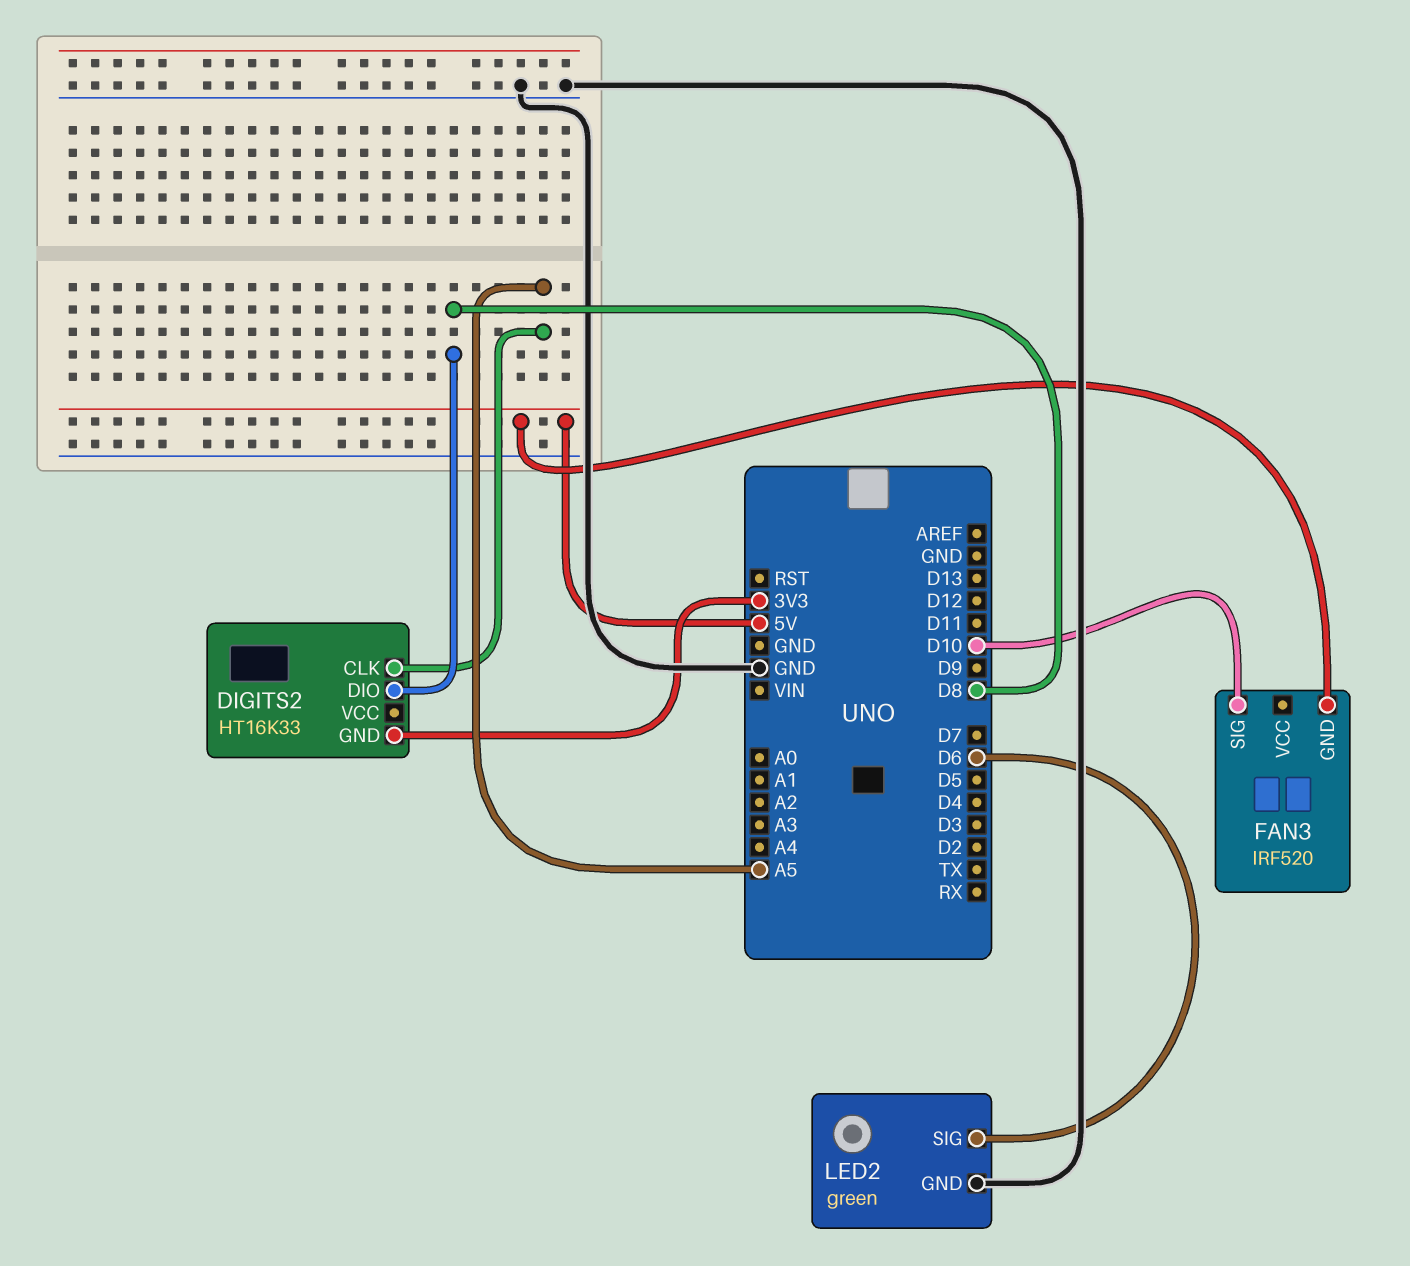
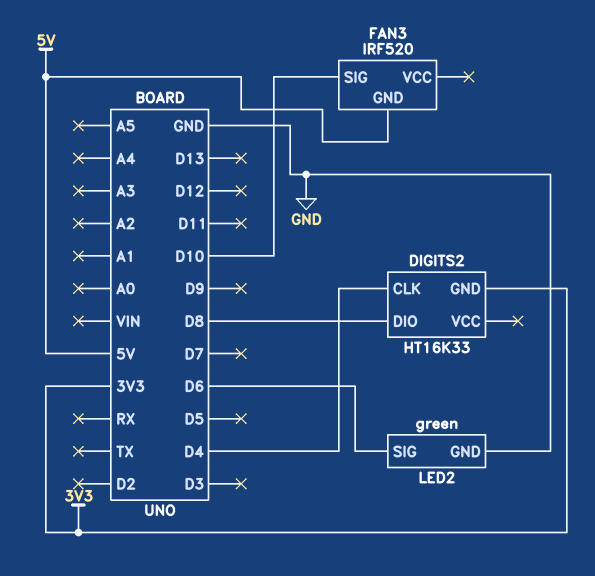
DIGITS2 pin CLK: A5 -> D4

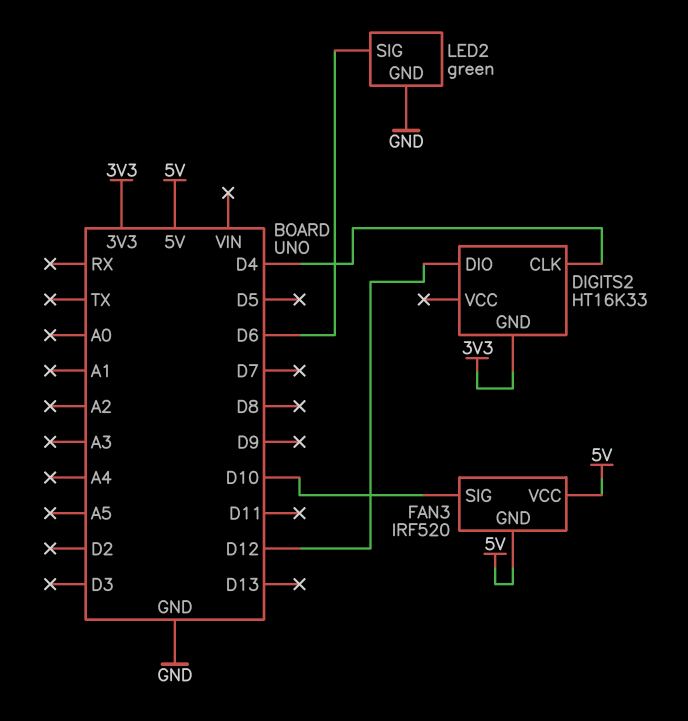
DIGITS2 pin DIO: D8 -> D12
FAN3 pin VCC: none -> 5V

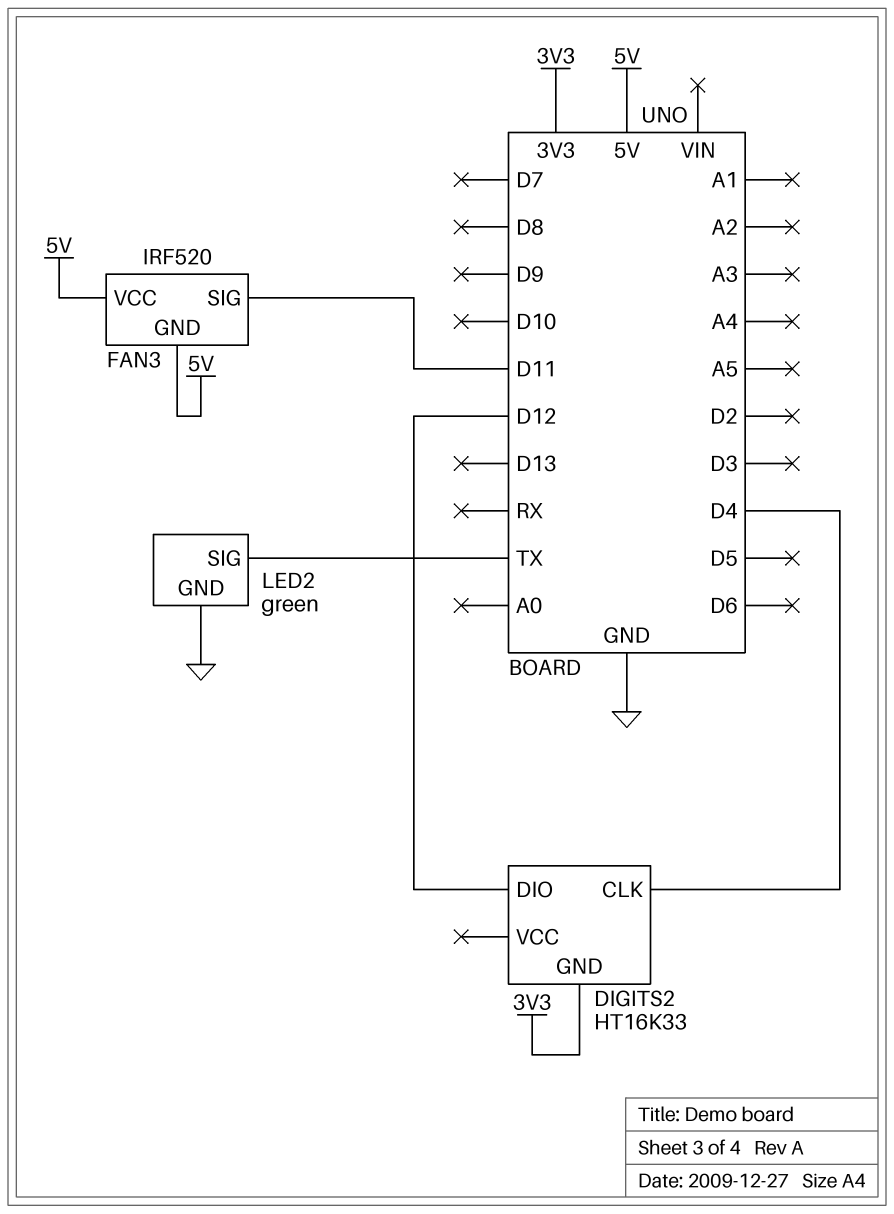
FAN3 pin SIG: D10 -> D11
LED2 pin SIG: D6 -> TX

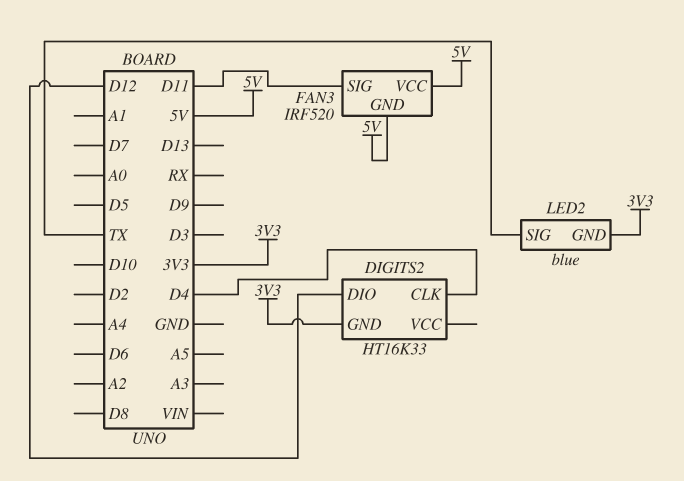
LED2: green -> blue
LED2 pin GND: GND -> 3V3

